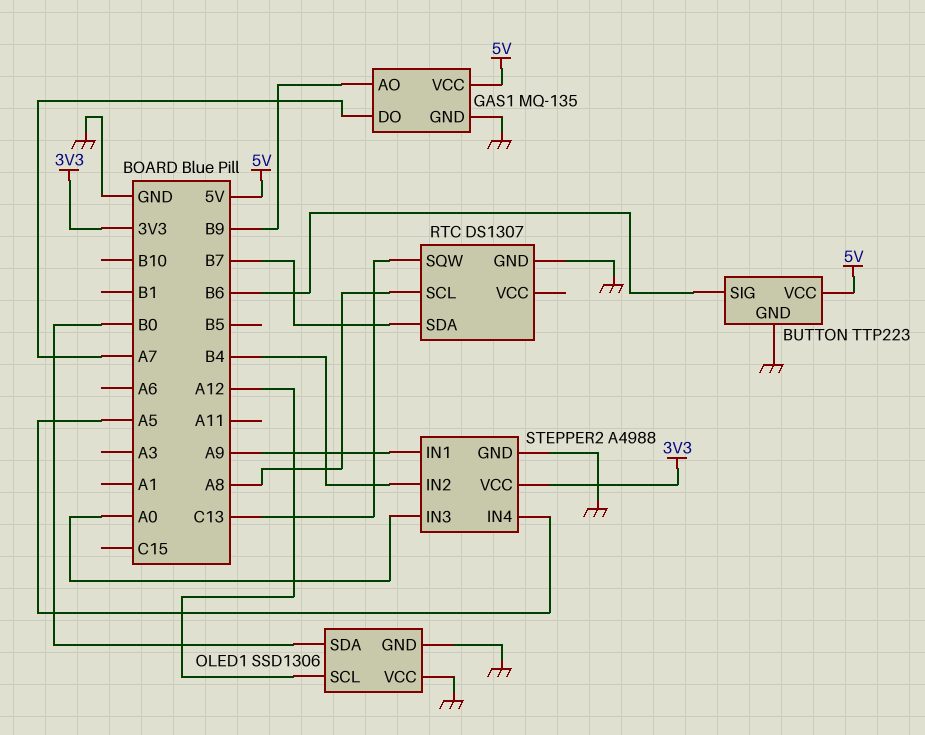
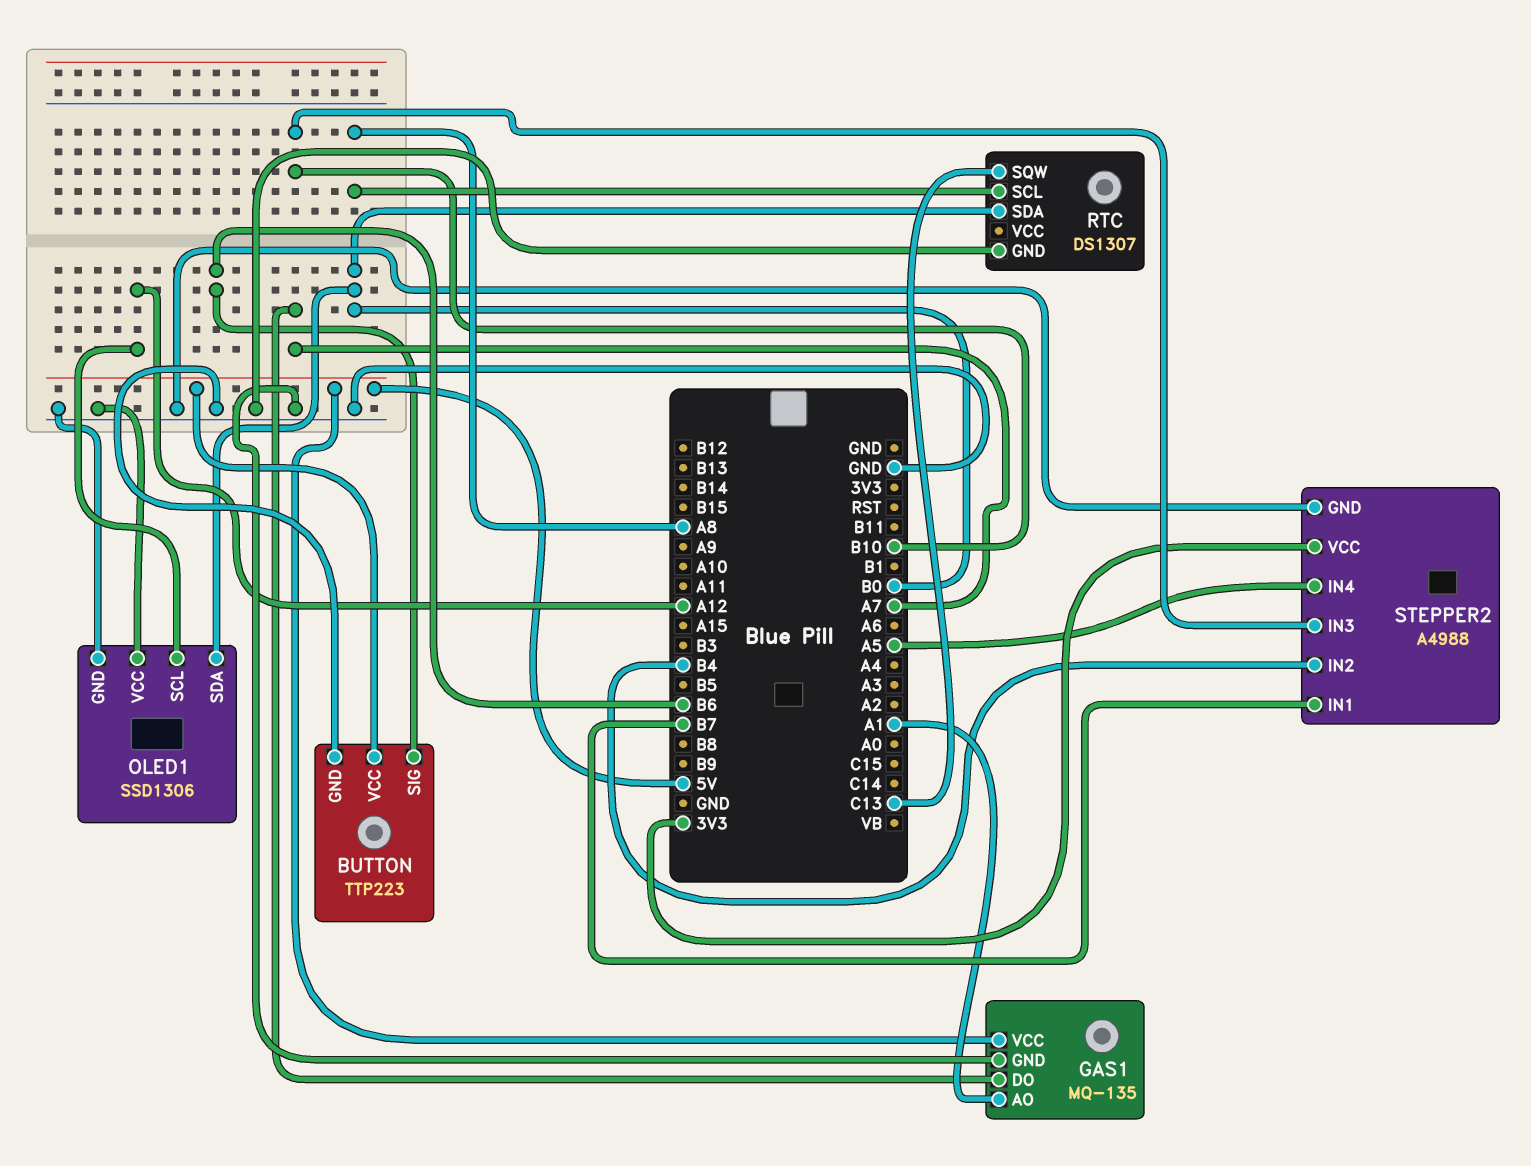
GAS1 pin AO: B9 -> A1
RTC pin SDA: B7 -> B0
STEPPER2 pin IN1: A9 -> B7
STEPPER2 pin IN3: A0 -> B10

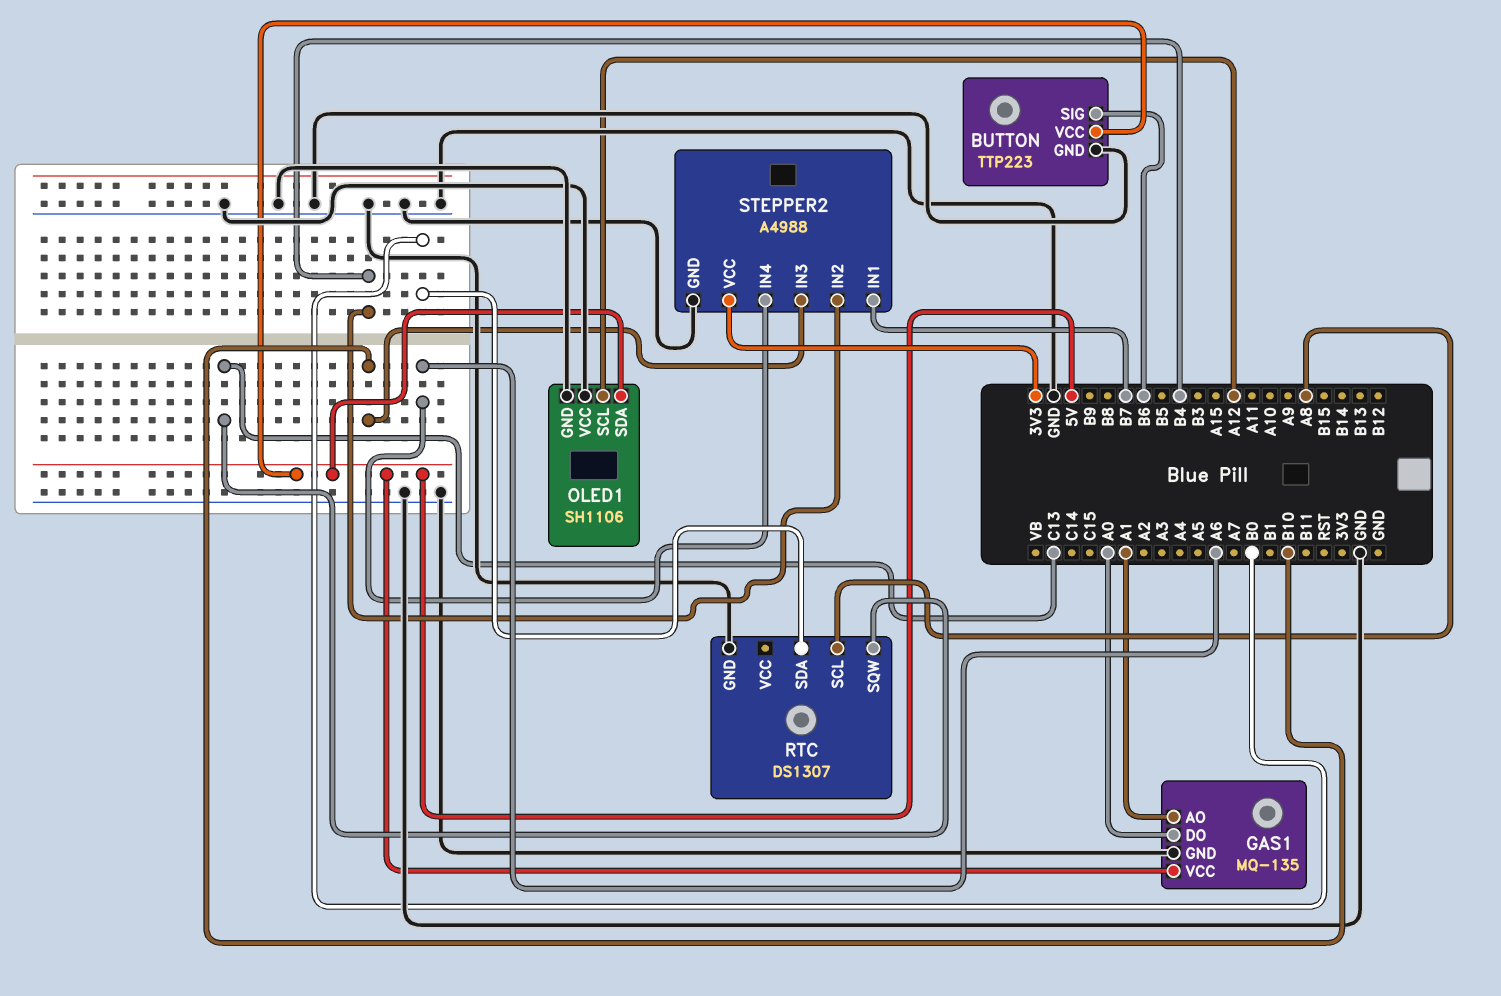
GAS1 pin DO: A7 -> A0
OLED1: SSD1306 -> SH1106
OLED1 pin SDA: B0 -> 5V
STEPPER2 pin IN4: A5 -> A6

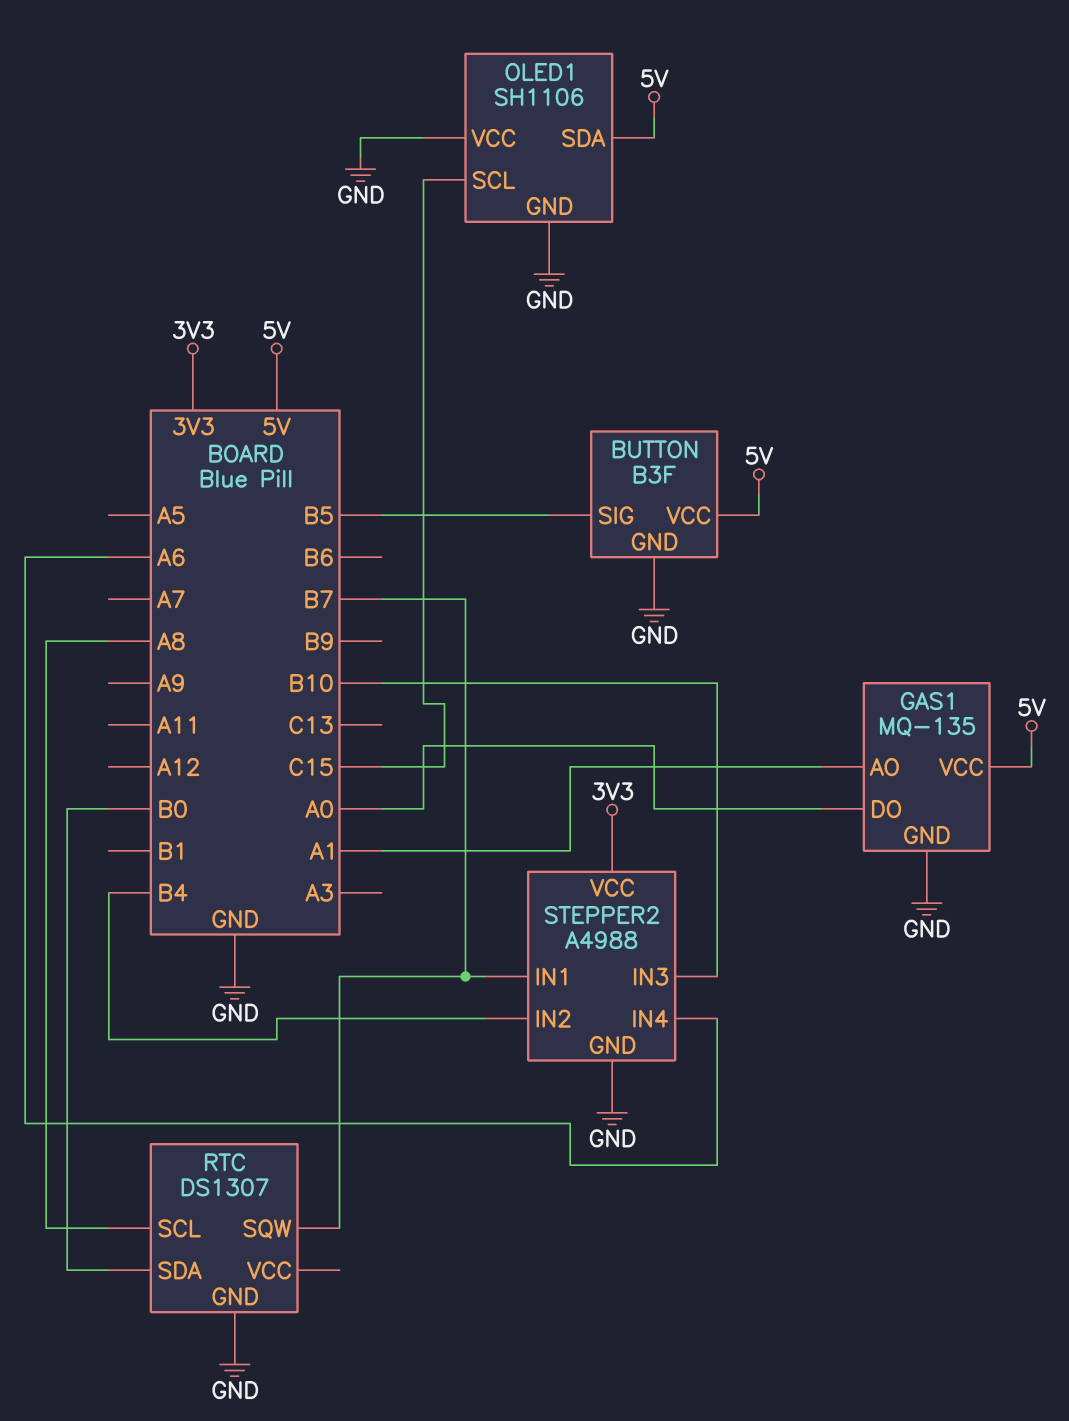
BUTTON: TTP223 -> B3F
BUTTON pin SIG: B6 -> B5
OLED1 pin SCL: A12 -> C15
RTC pin SQW: C13 -> B7

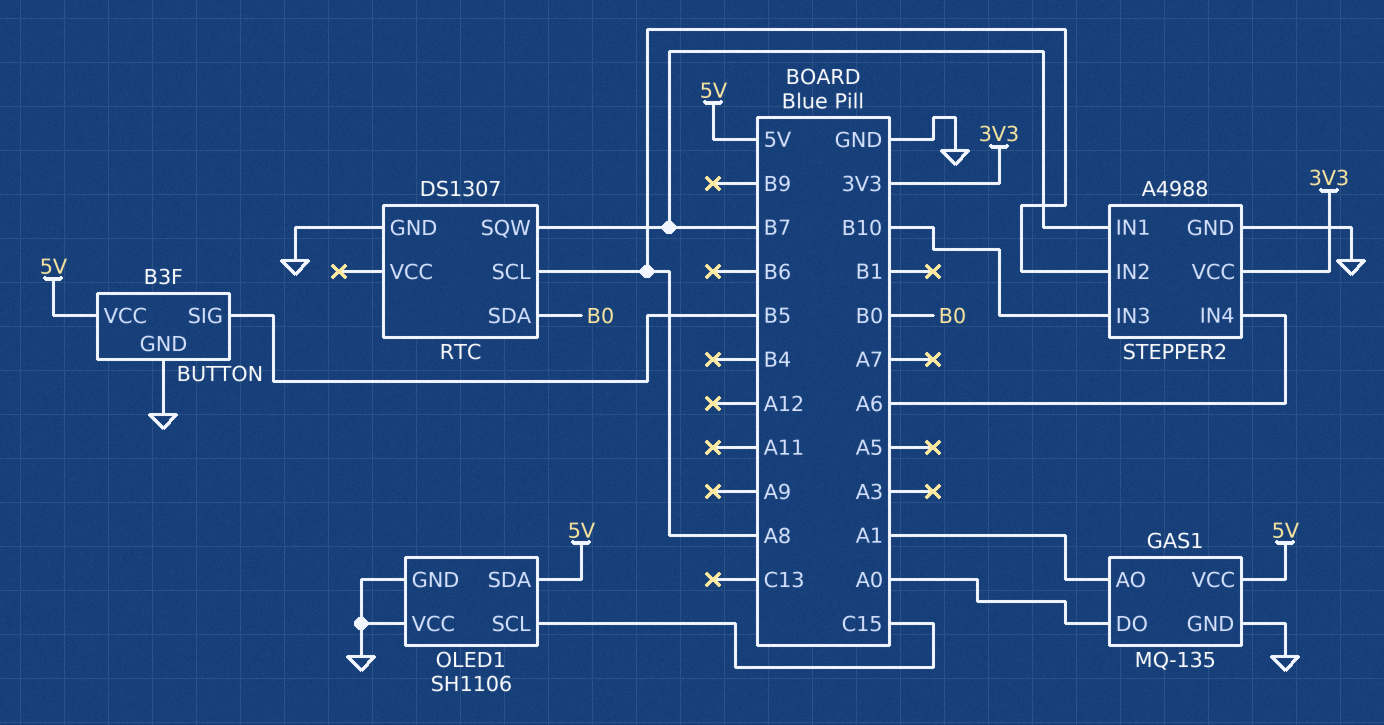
STEPPER2 pin IN2: B4 -> A8

